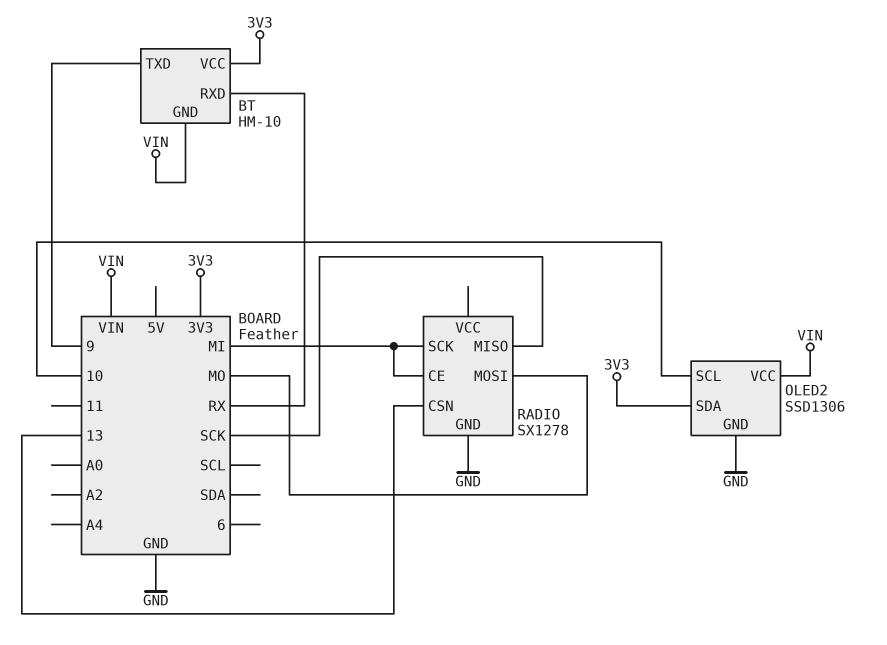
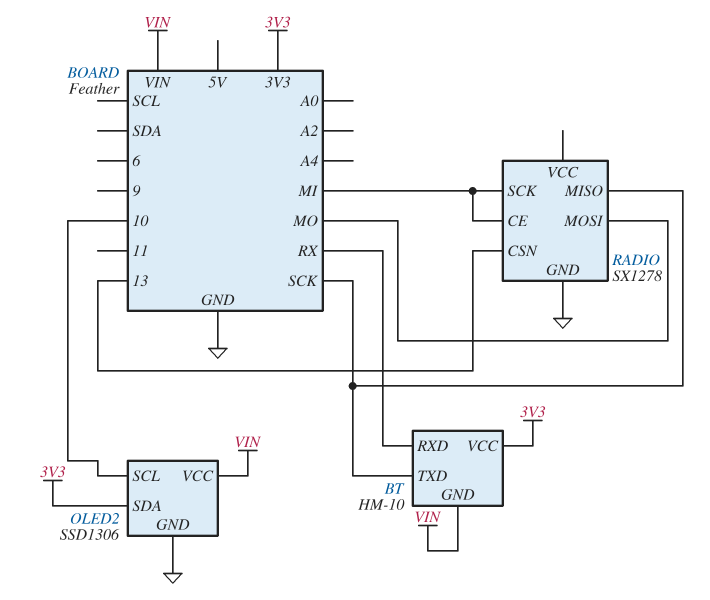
BT pin TXD: 9 -> SCK

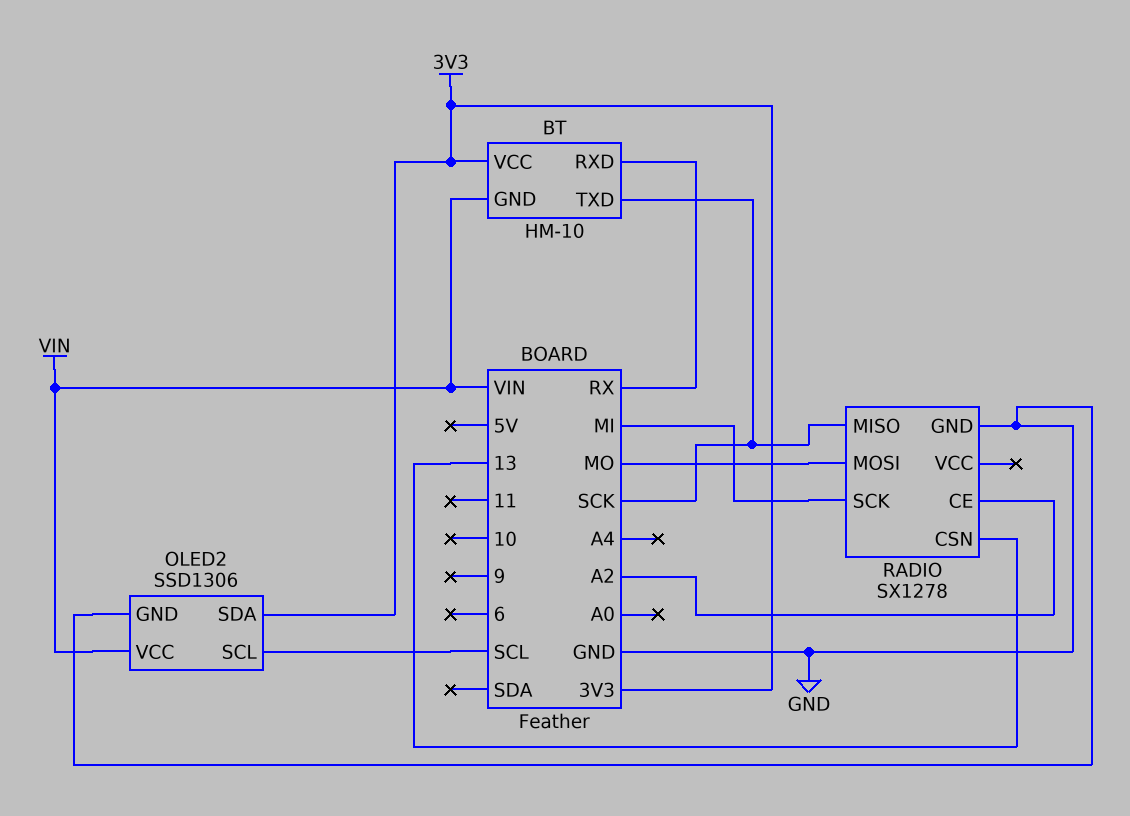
OLED2 pin SCL: 10 -> SCL
RADIO pin CE: MI -> A2

